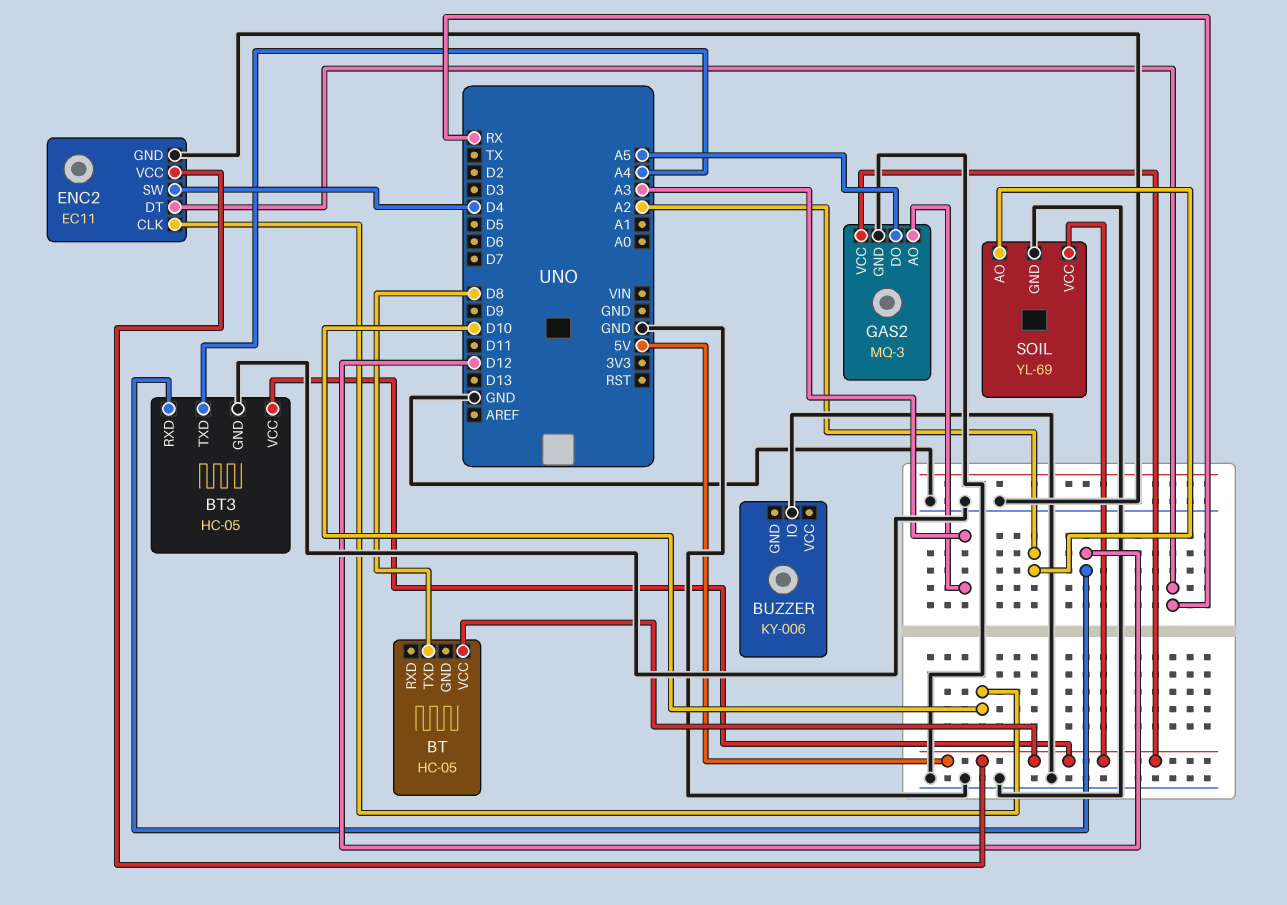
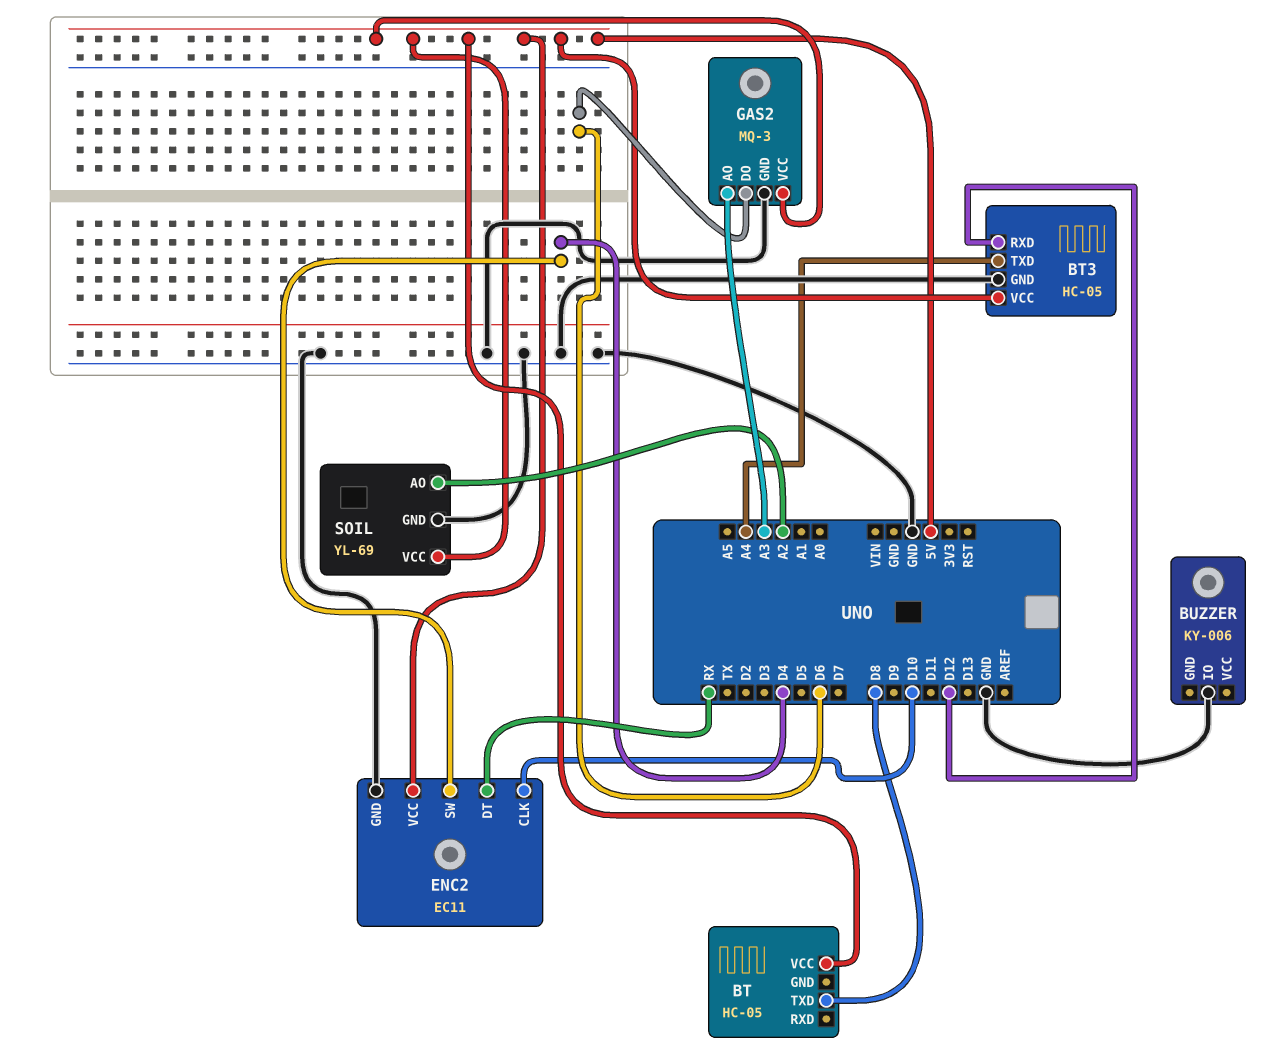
GAS2 pin DO: A5 -> D6

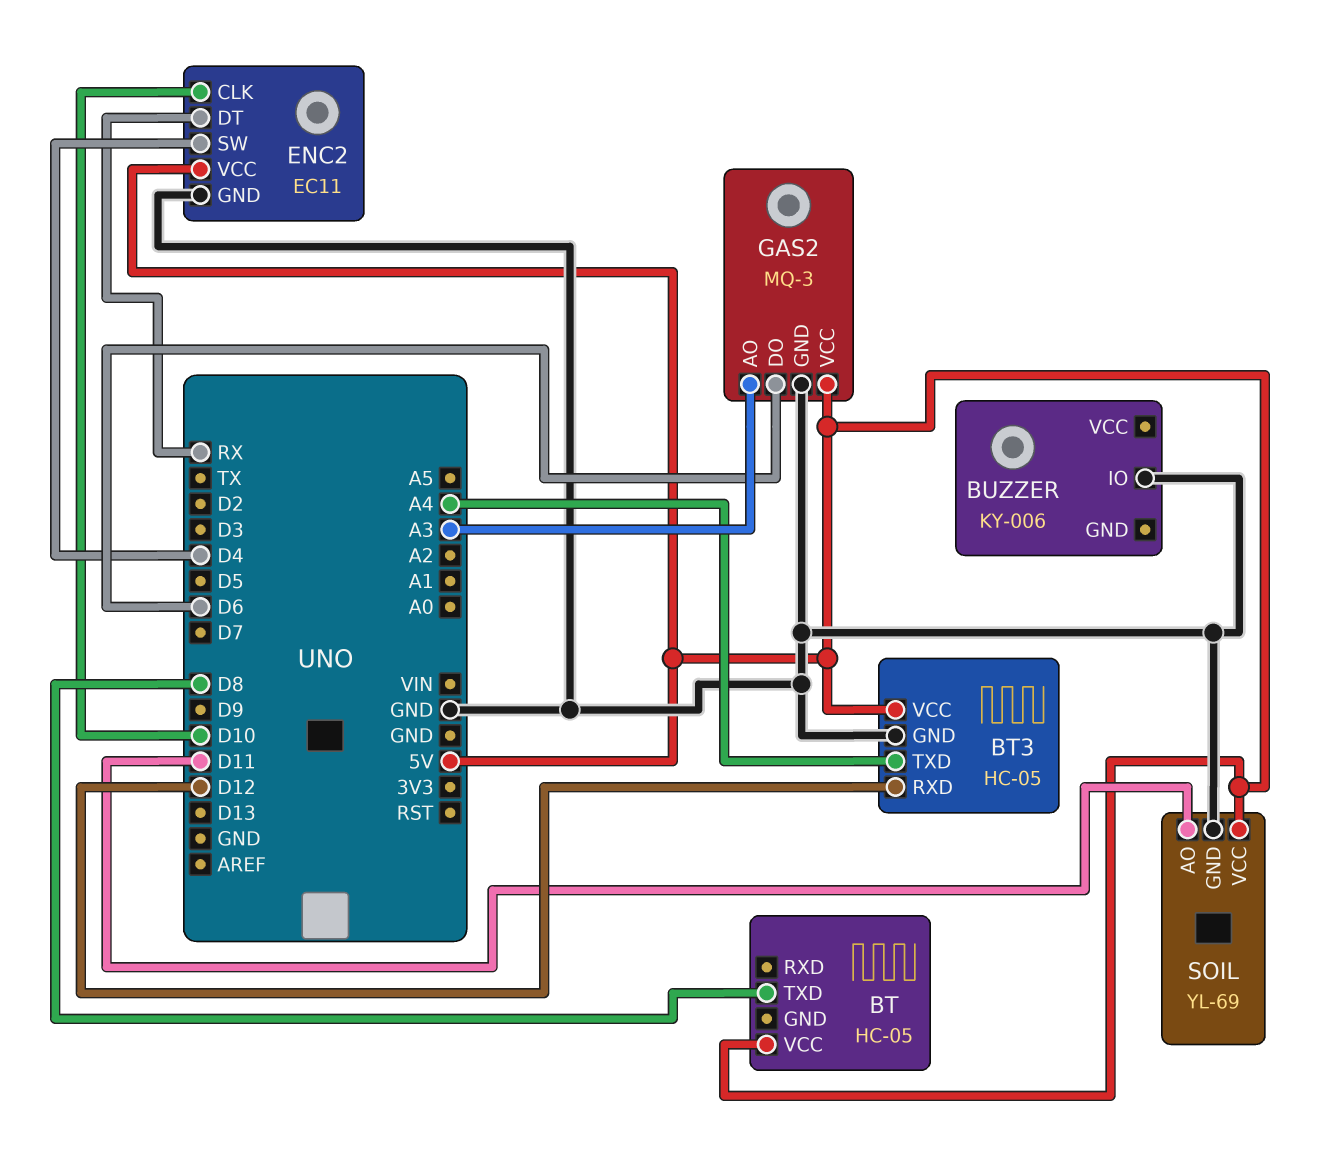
SOIL pin AO: A2 -> D11

